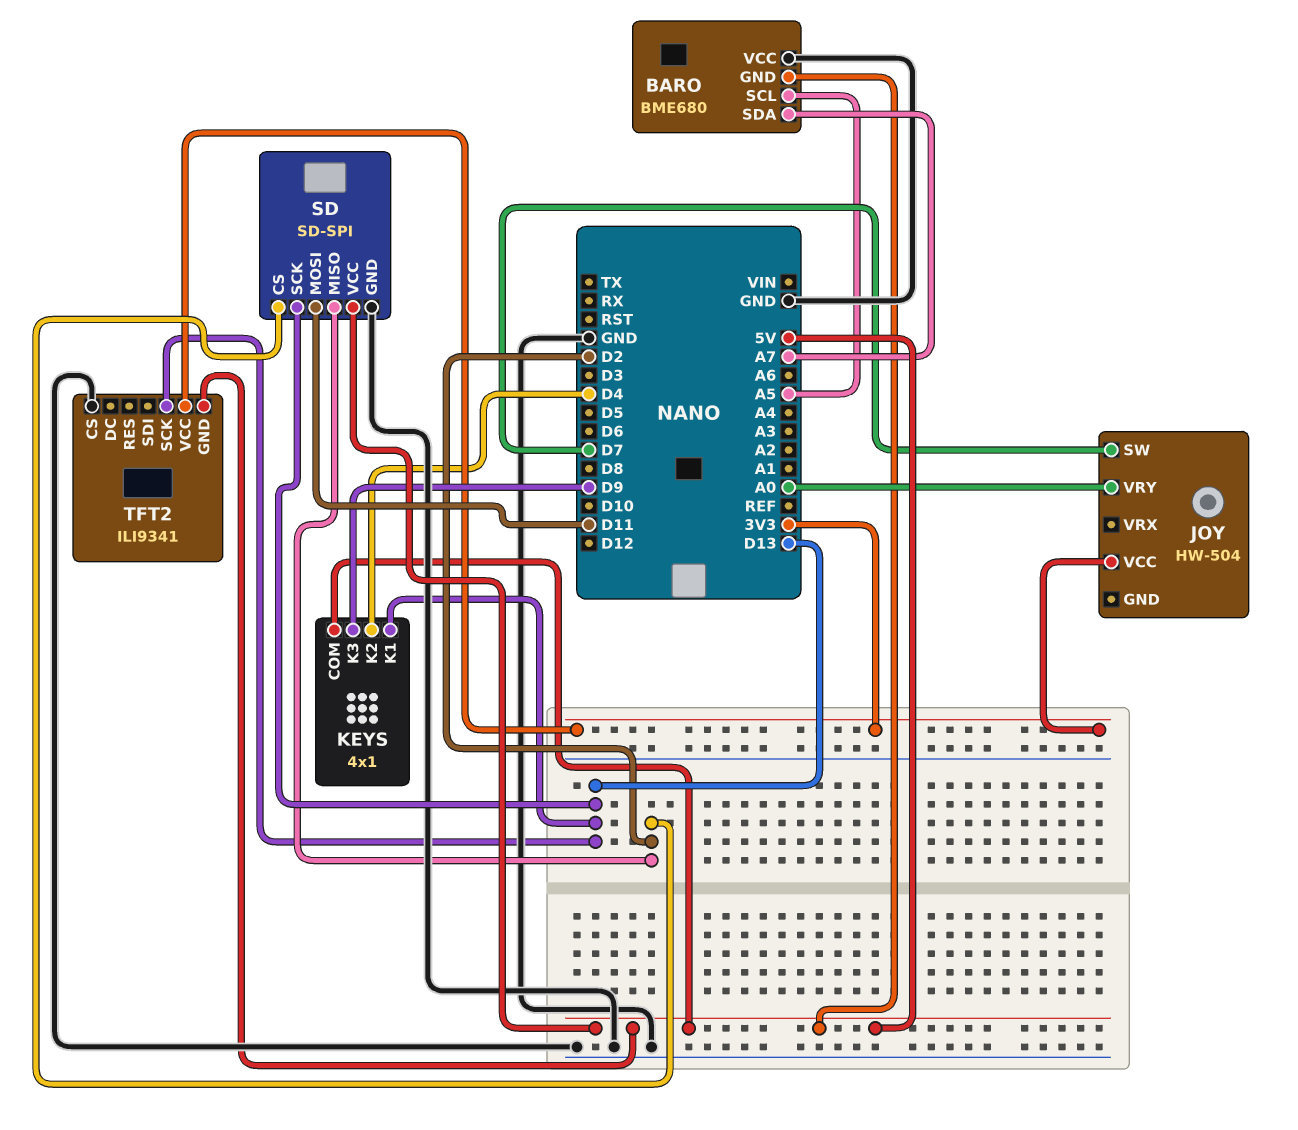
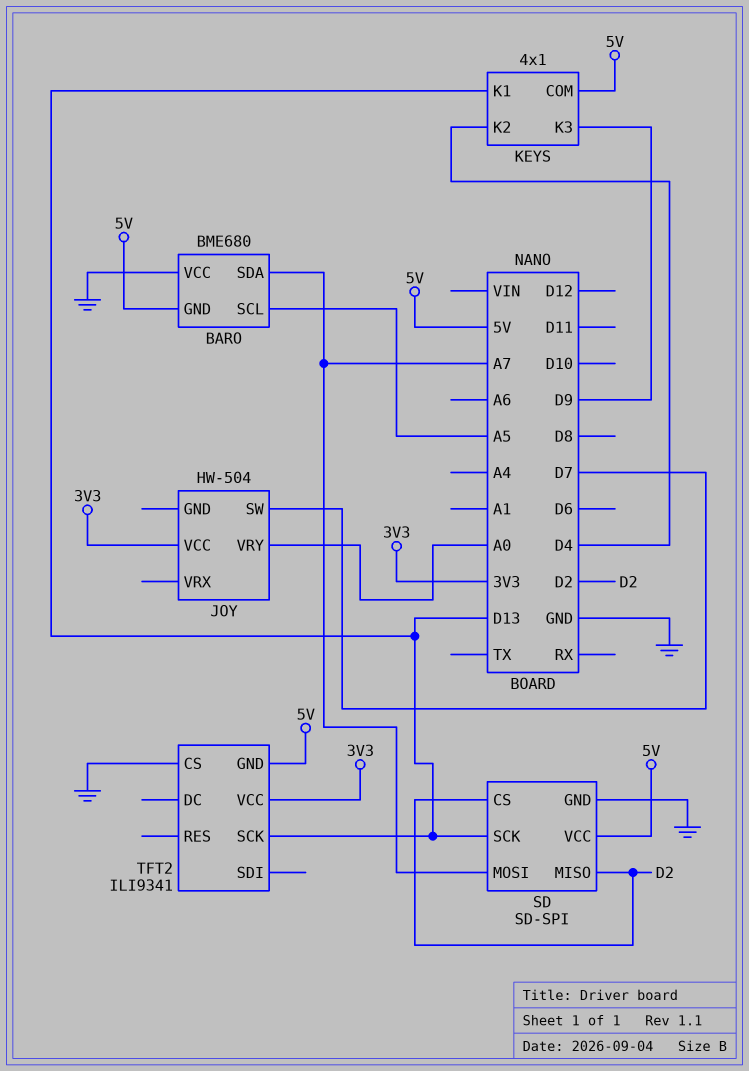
SD pin MOSI: D11 -> A7

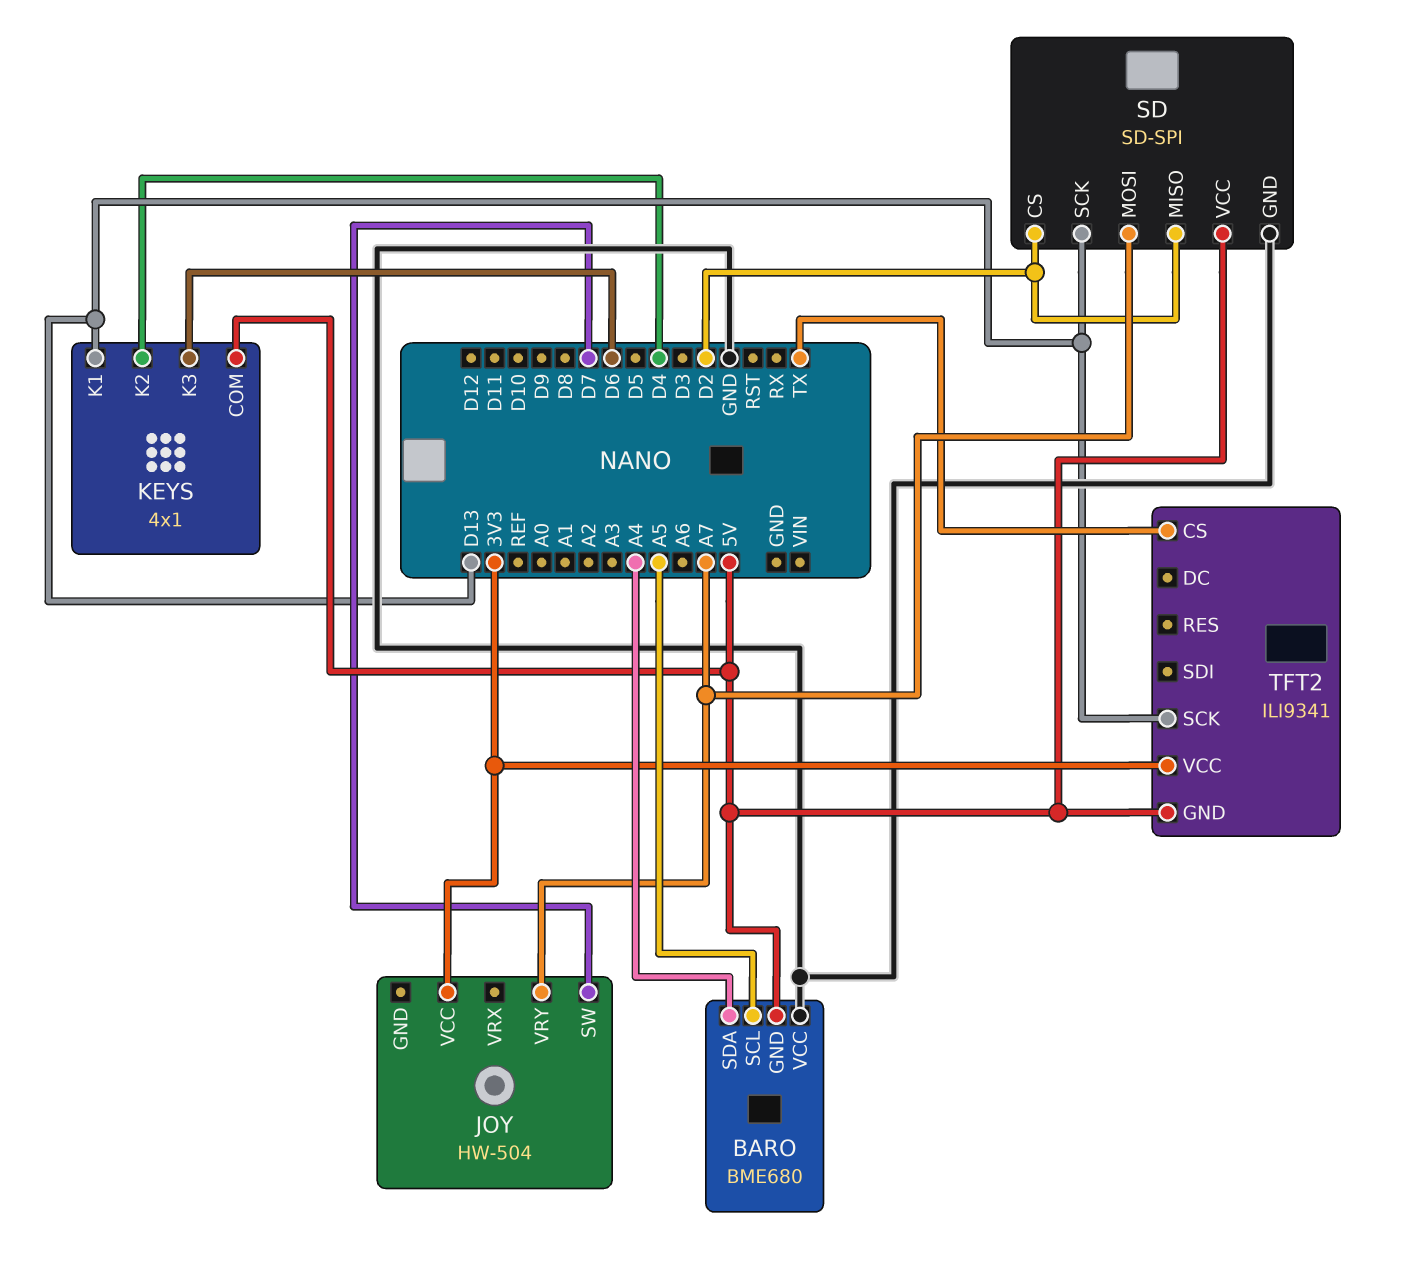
BARO pin SDA: A7 -> A4
JOY pin VRY: A0 -> A7
KEYS pin K3: D9 -> D6
TFT2 pin CS: GND -> TX

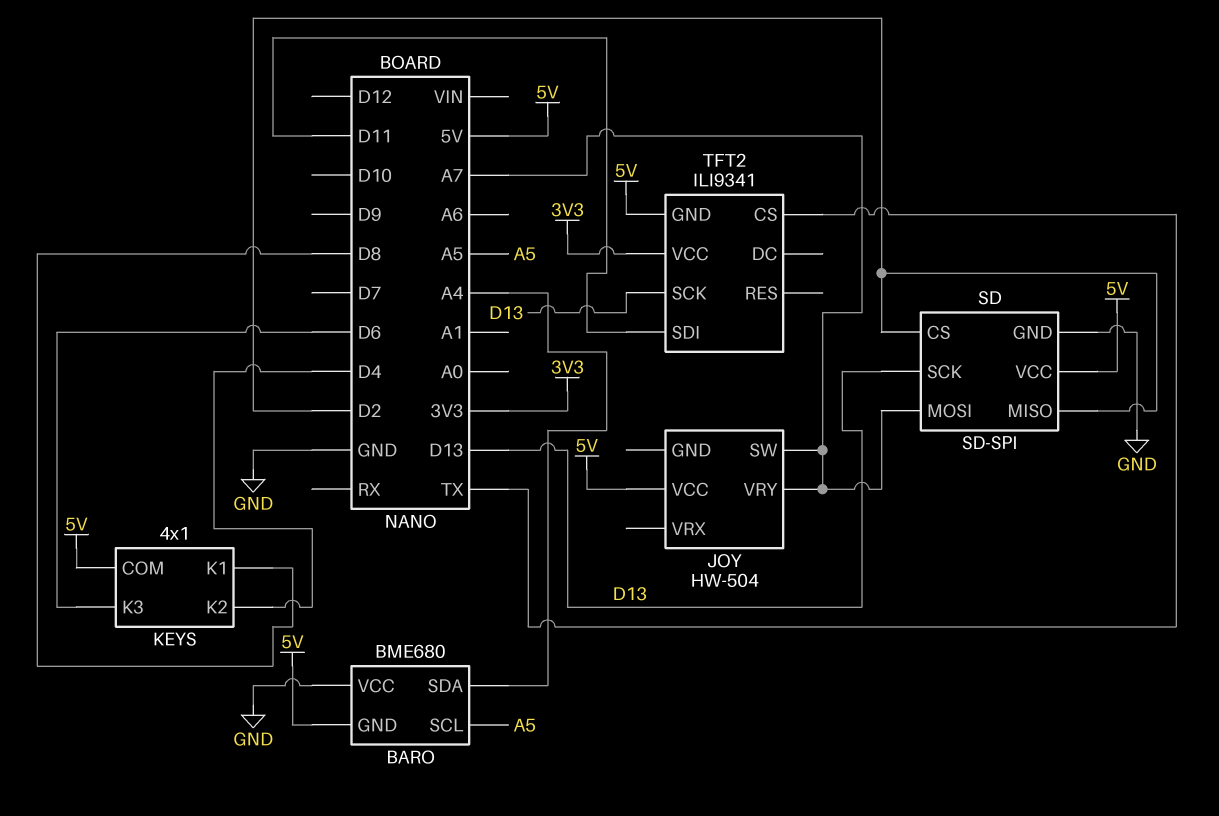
JOY pin SW: D7 -> A7
JOY pin VCC: 3V3 -> 5V
KEYS pin K1: D13 -> D8
TFT2 pin SDI: none -> D11

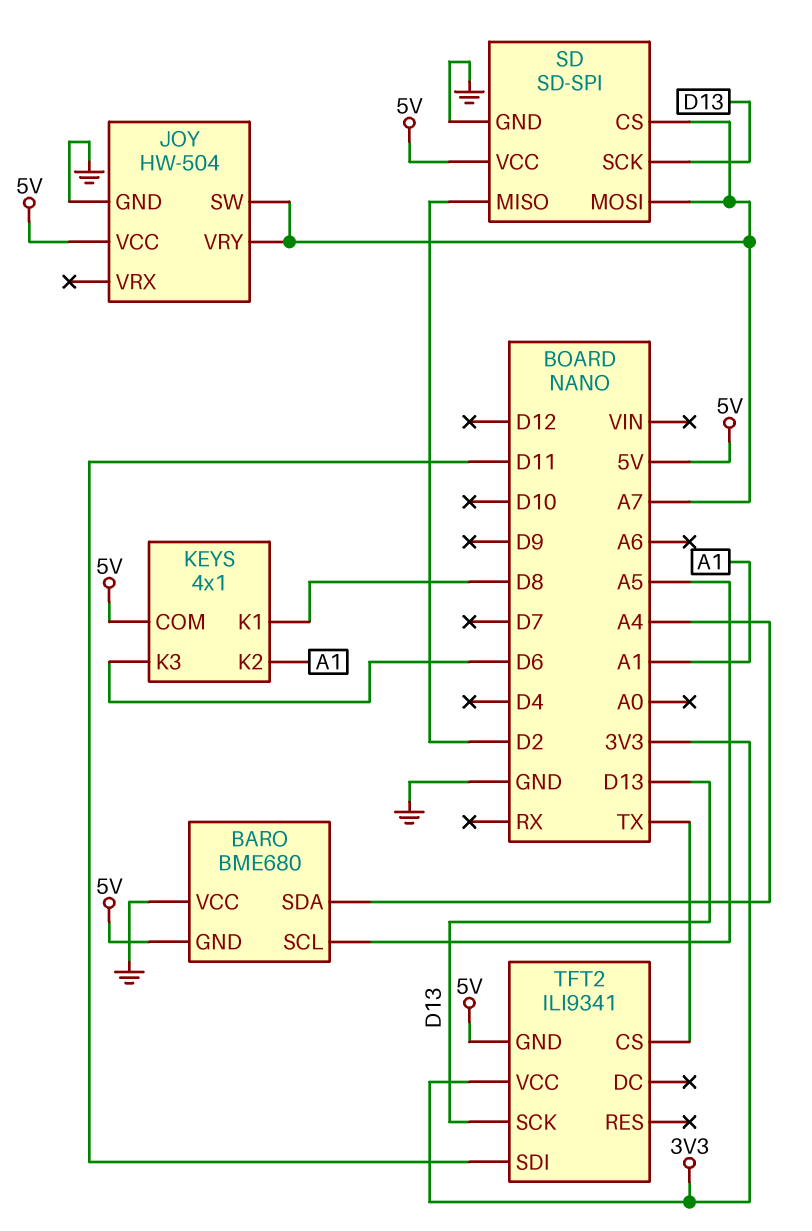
JOY pin GND: none -> GND
KEYS pin K2: D4 -> A1
SD pin CS: D2 -> A7

